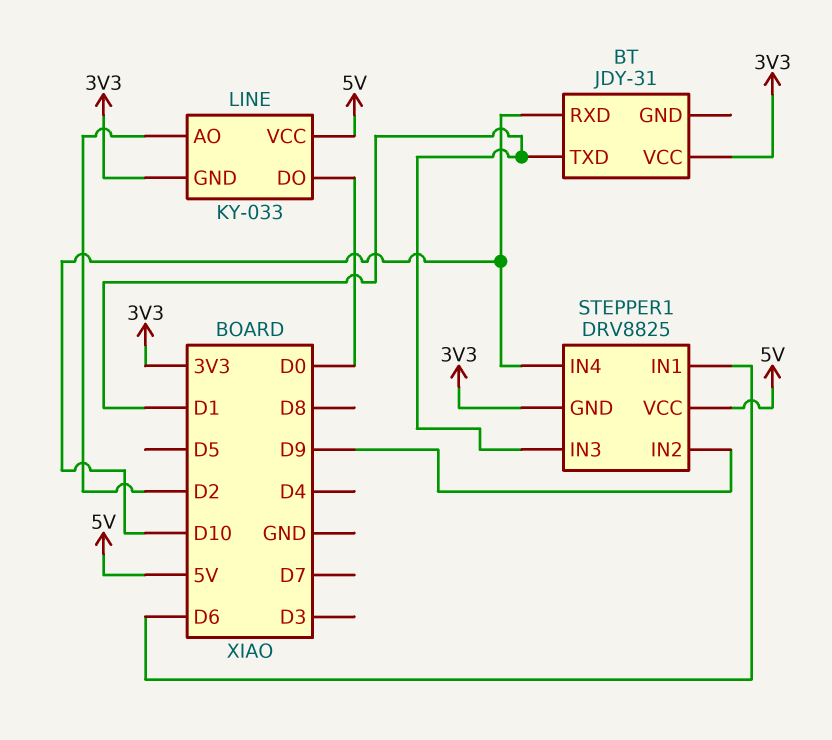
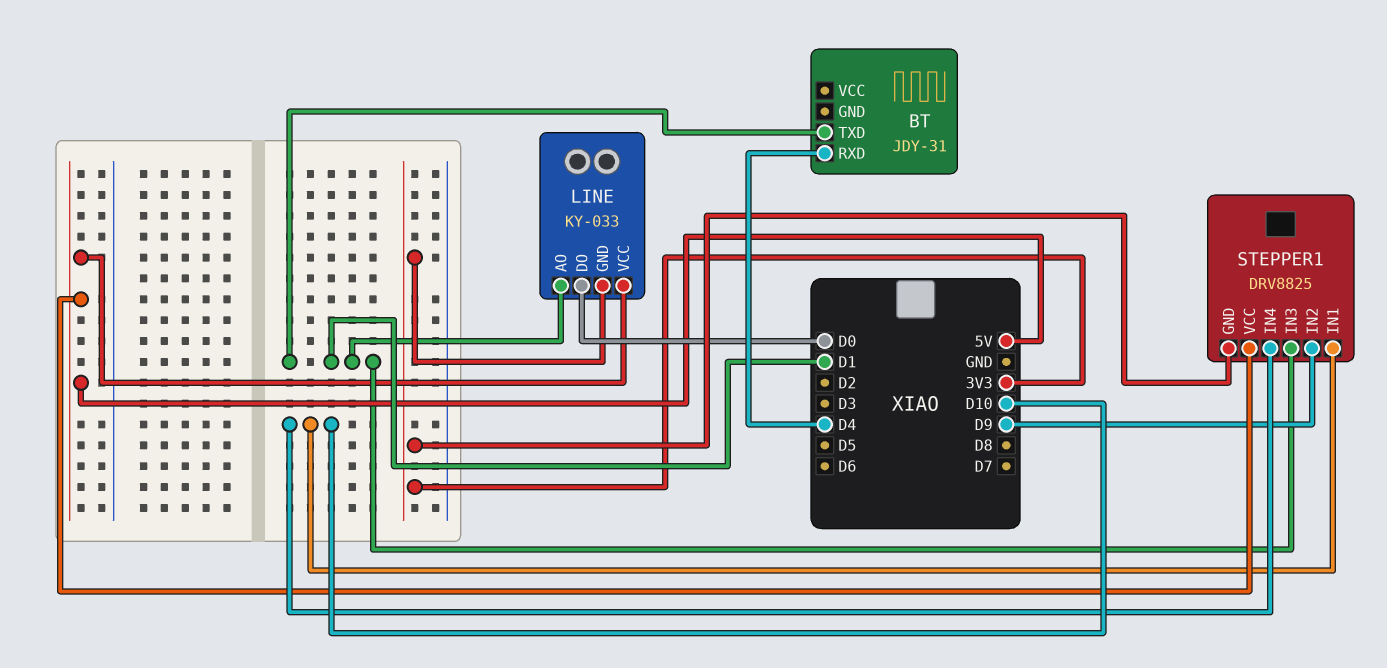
BT pin RXD: D10 -> D4
BT pin VCC: 3V3 -> none
LINE pin AO: D2 -> D1
STEPPER1 pin IN1: D6 -> D10

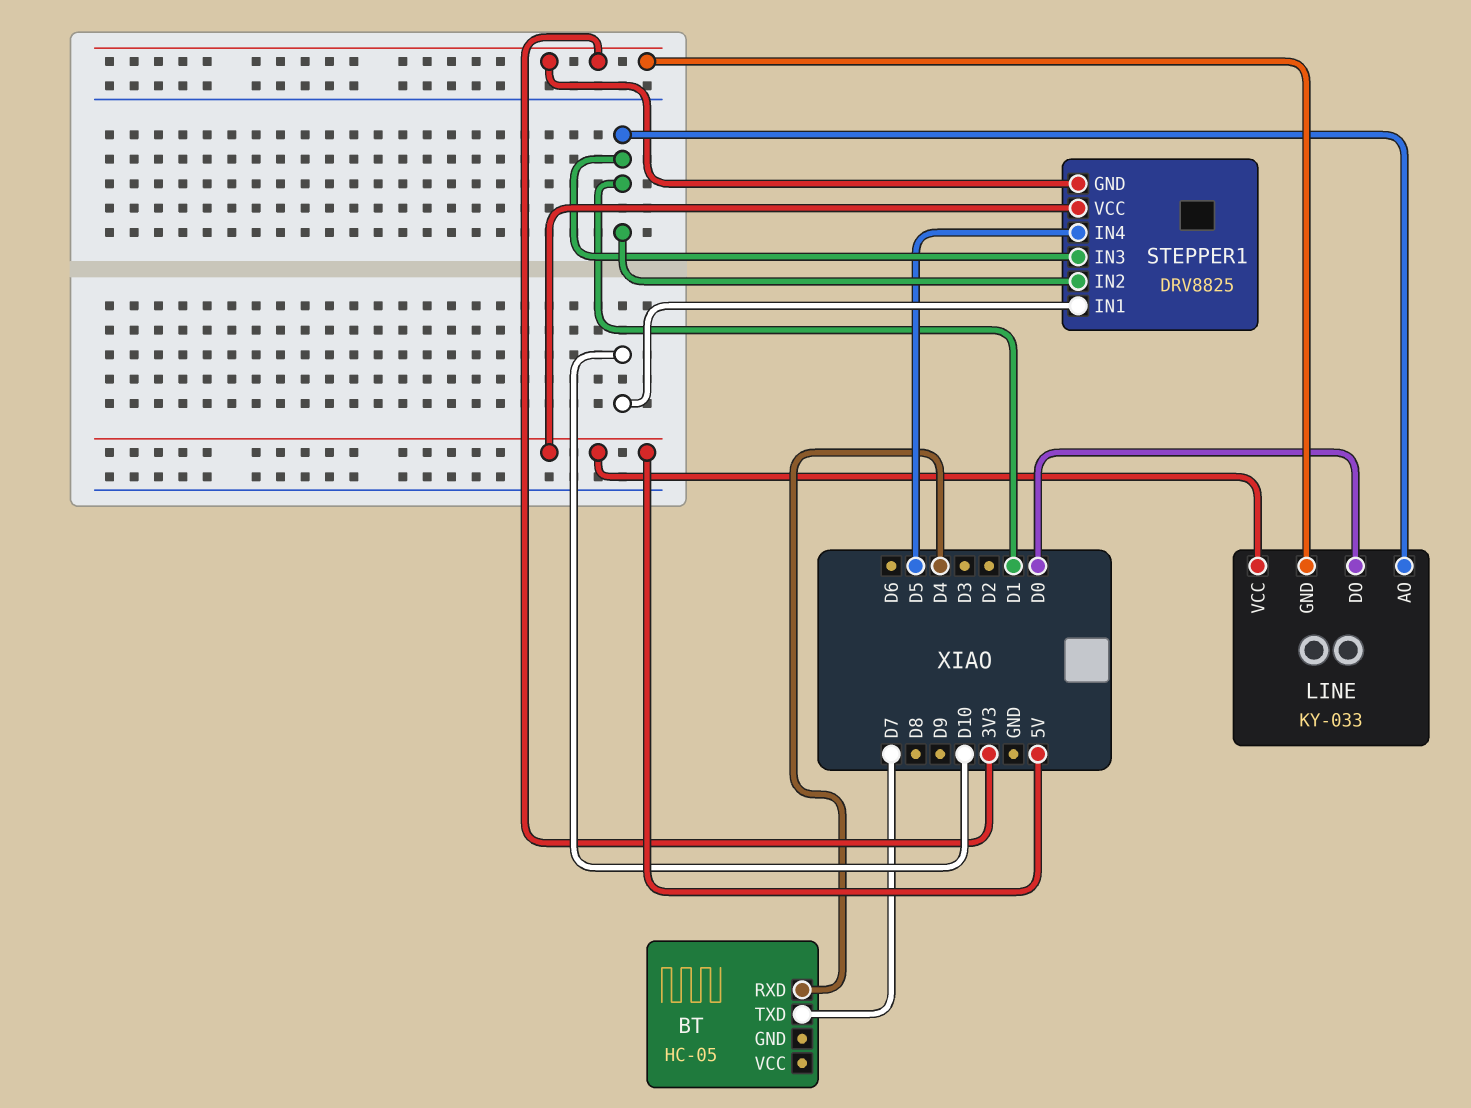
BT: JDY-31 -> HC-05
BT pin TXD: D1 -> D7
STEPPER1 pin IN2: D9 -> D1
STEPPER1 pin IN4: D10 -> D5

